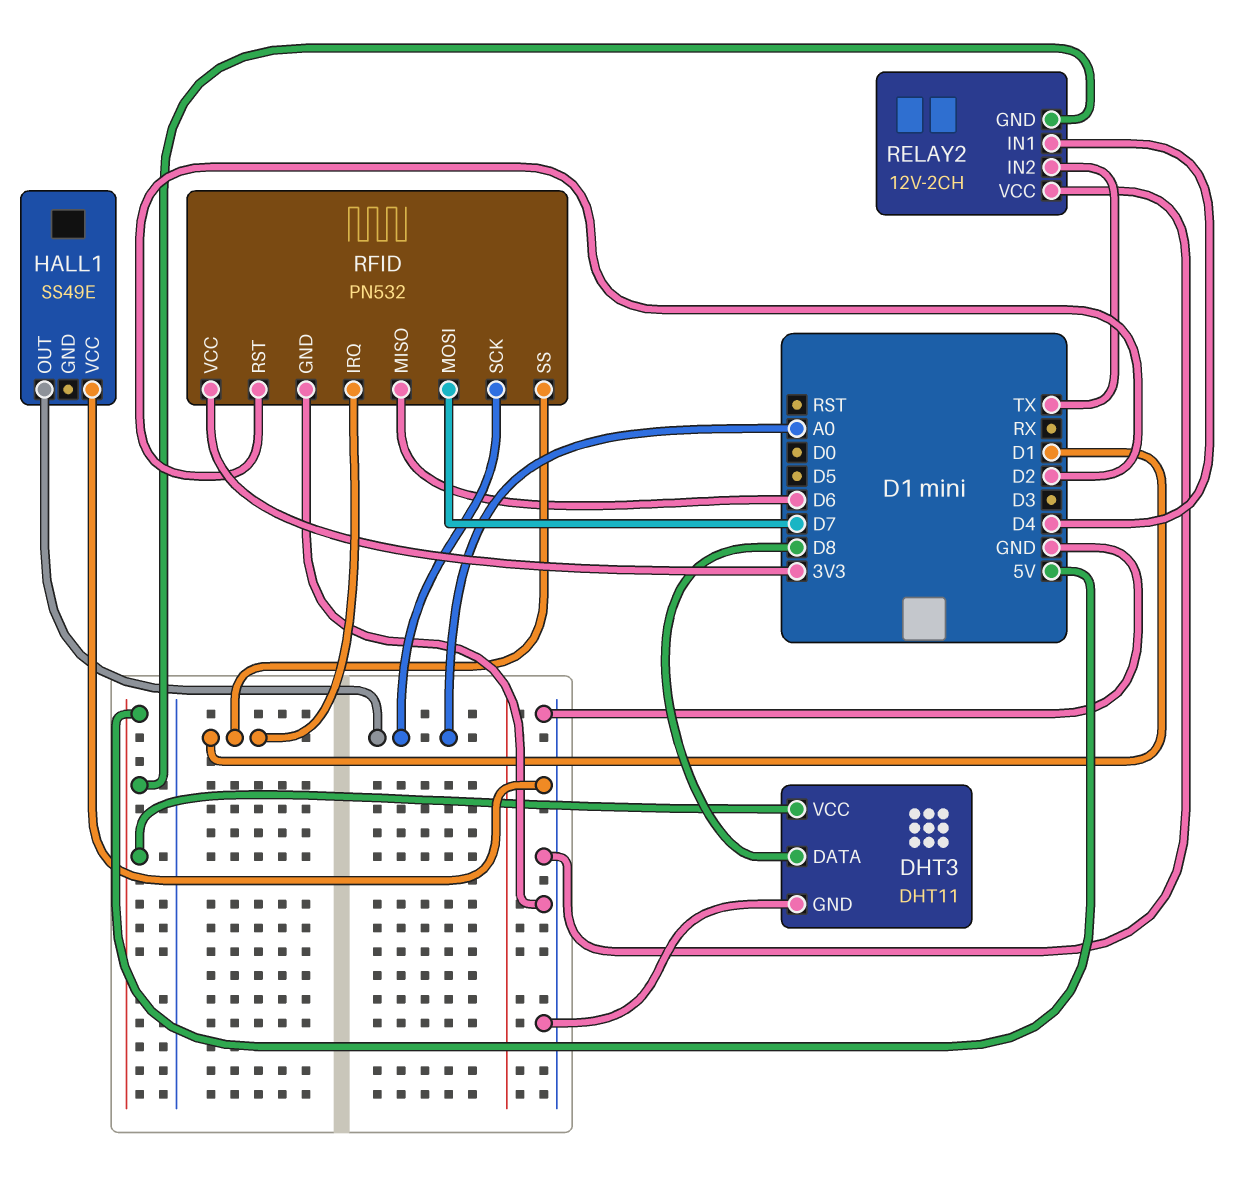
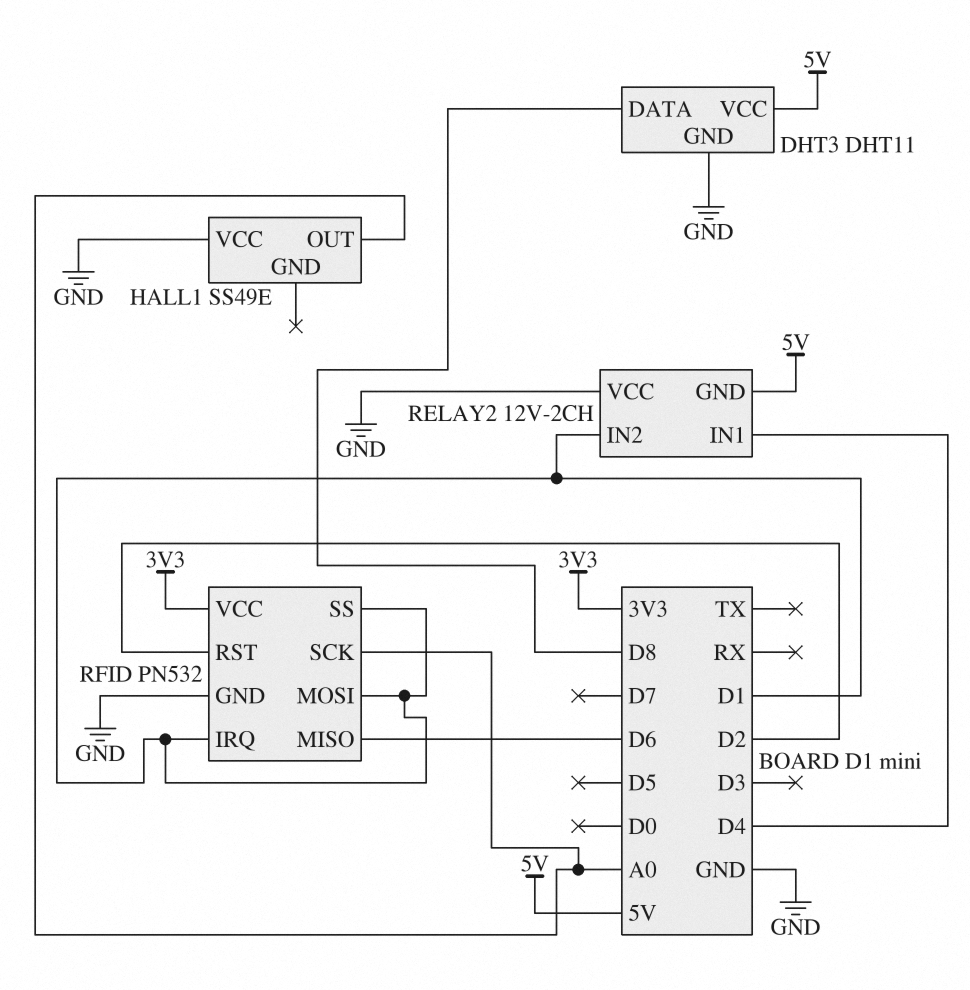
RELAY2 pin IN2: TX -> D1
RFID pin MOSI: D7 -> D1

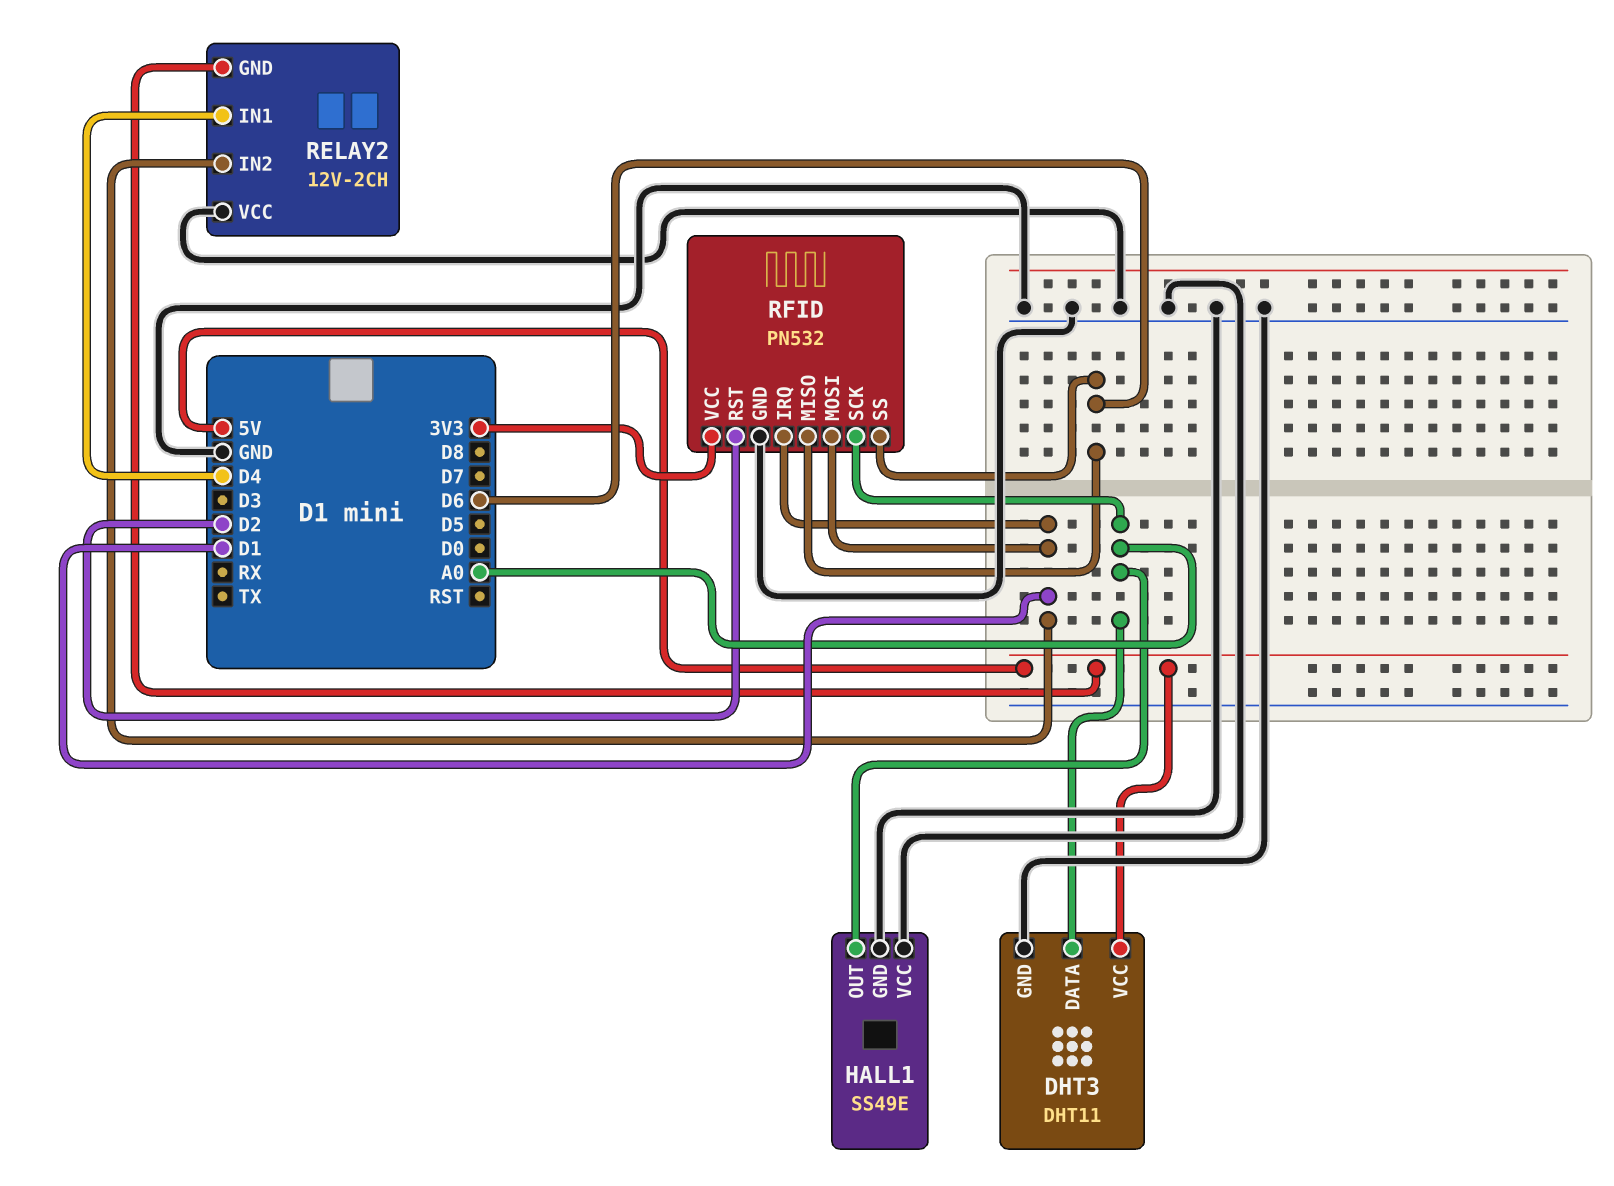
DHT3 pin DATA: D8 -> A0
HALL1 pin GND: none -> GND
RFID pin SS: D1 -> D6

